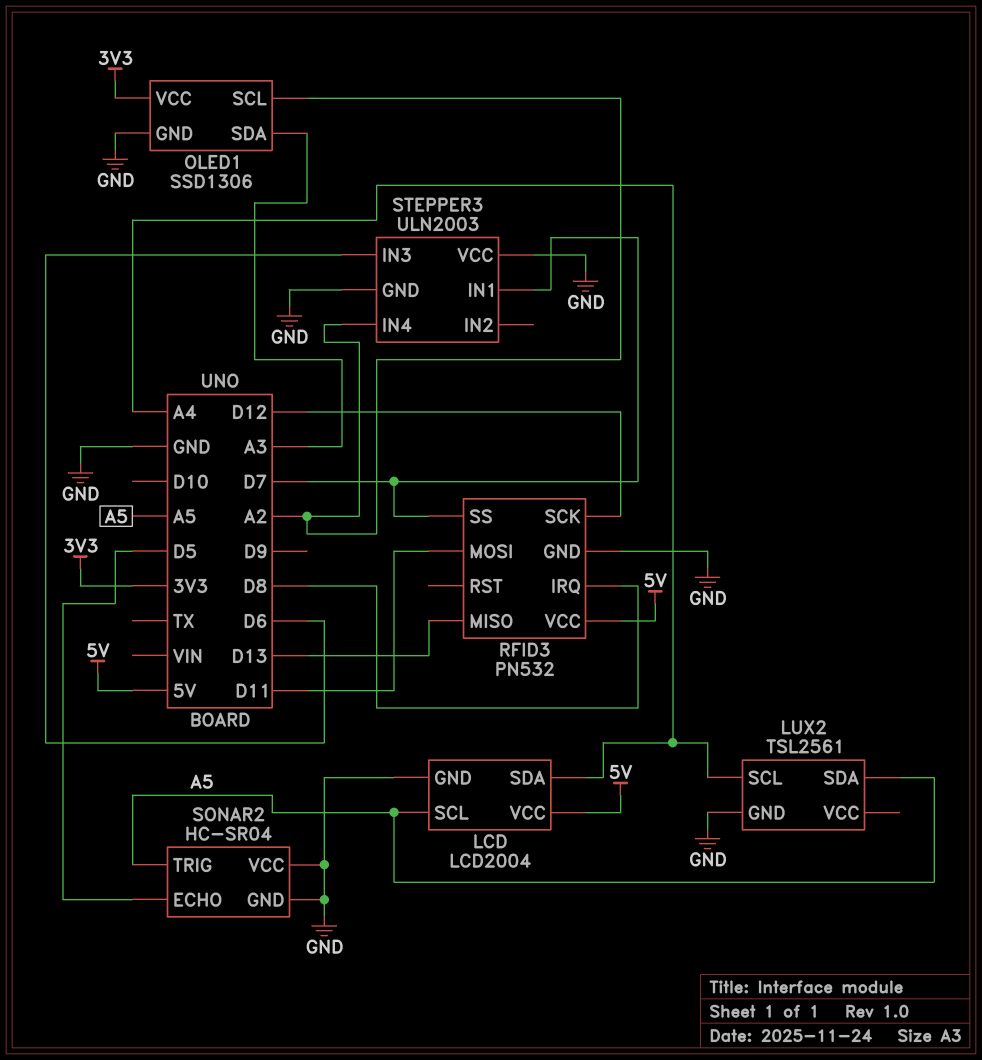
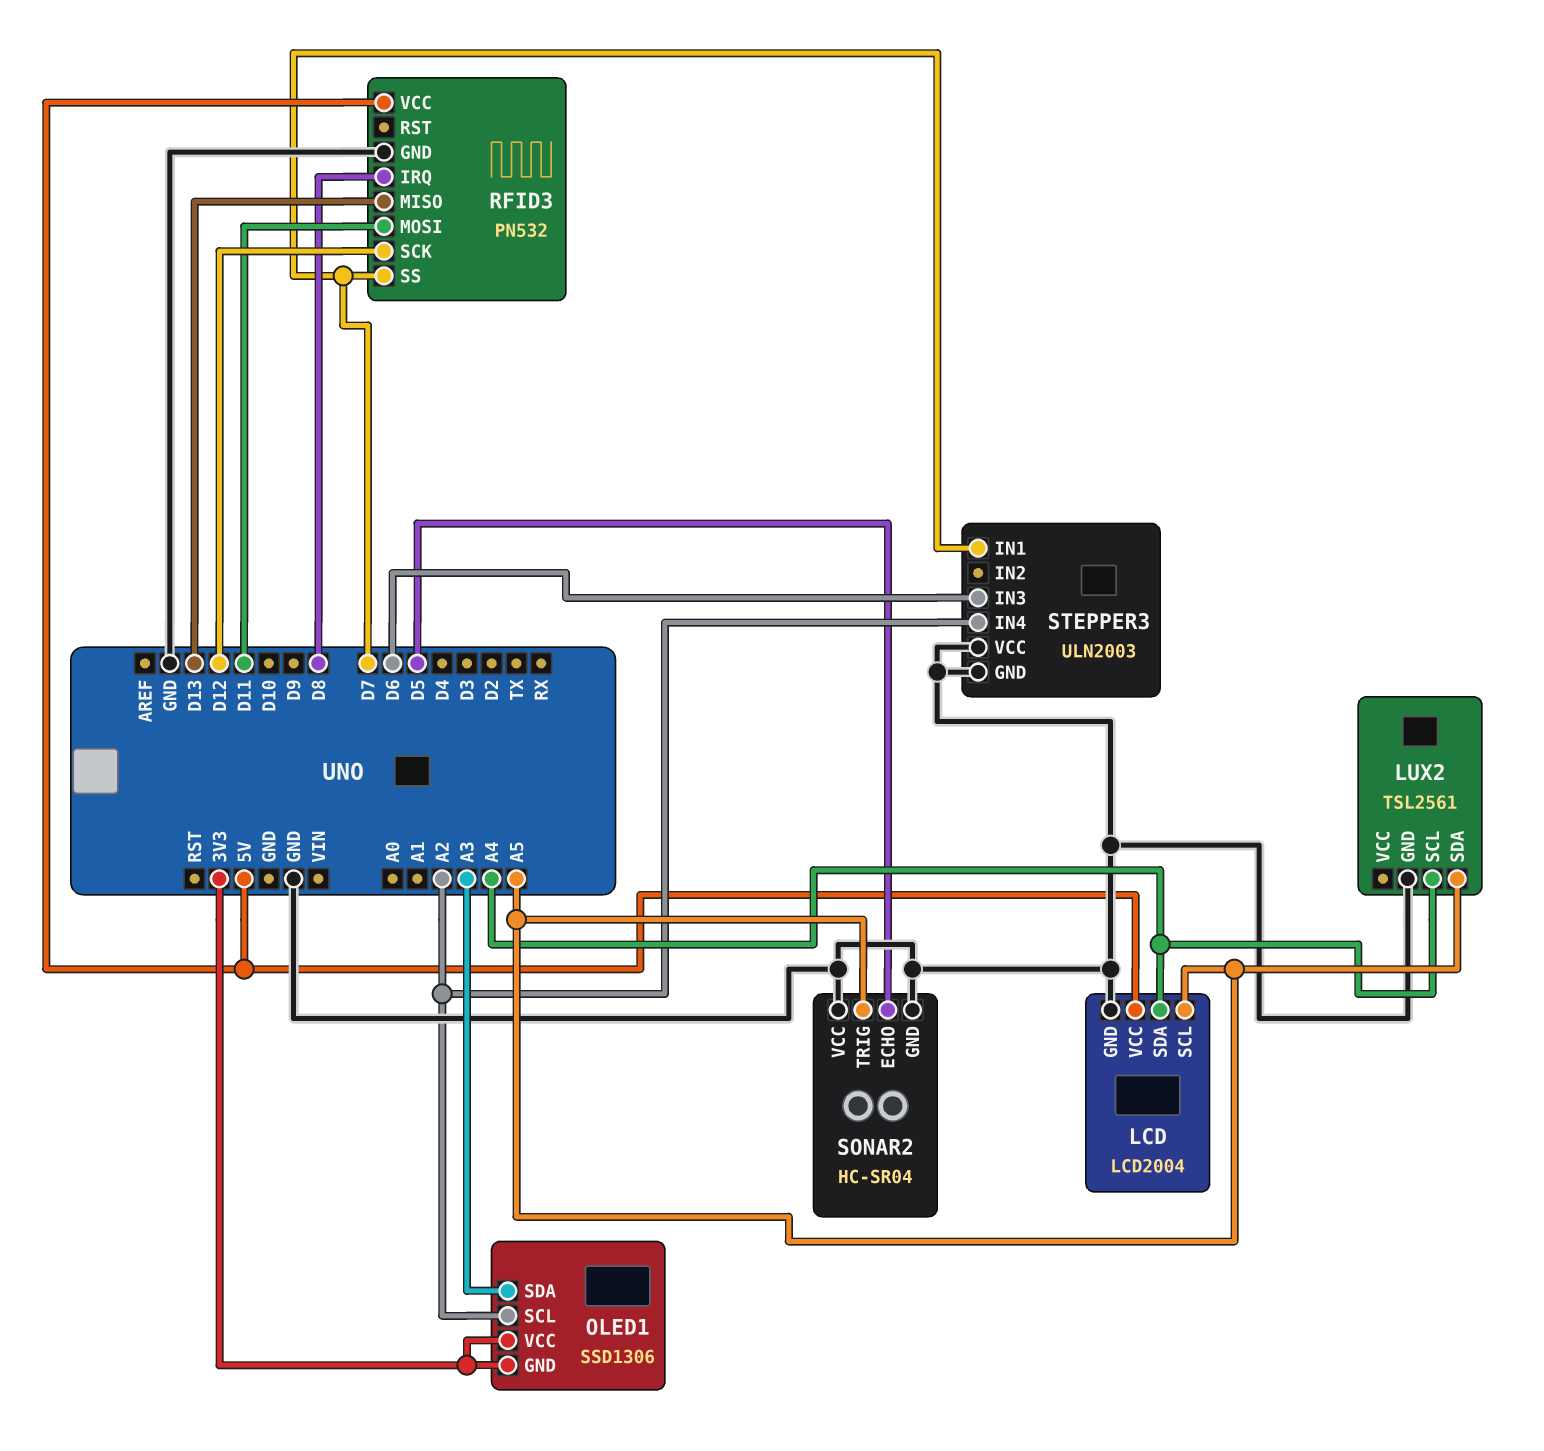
OLED1 pin GND: GND -> 3V3

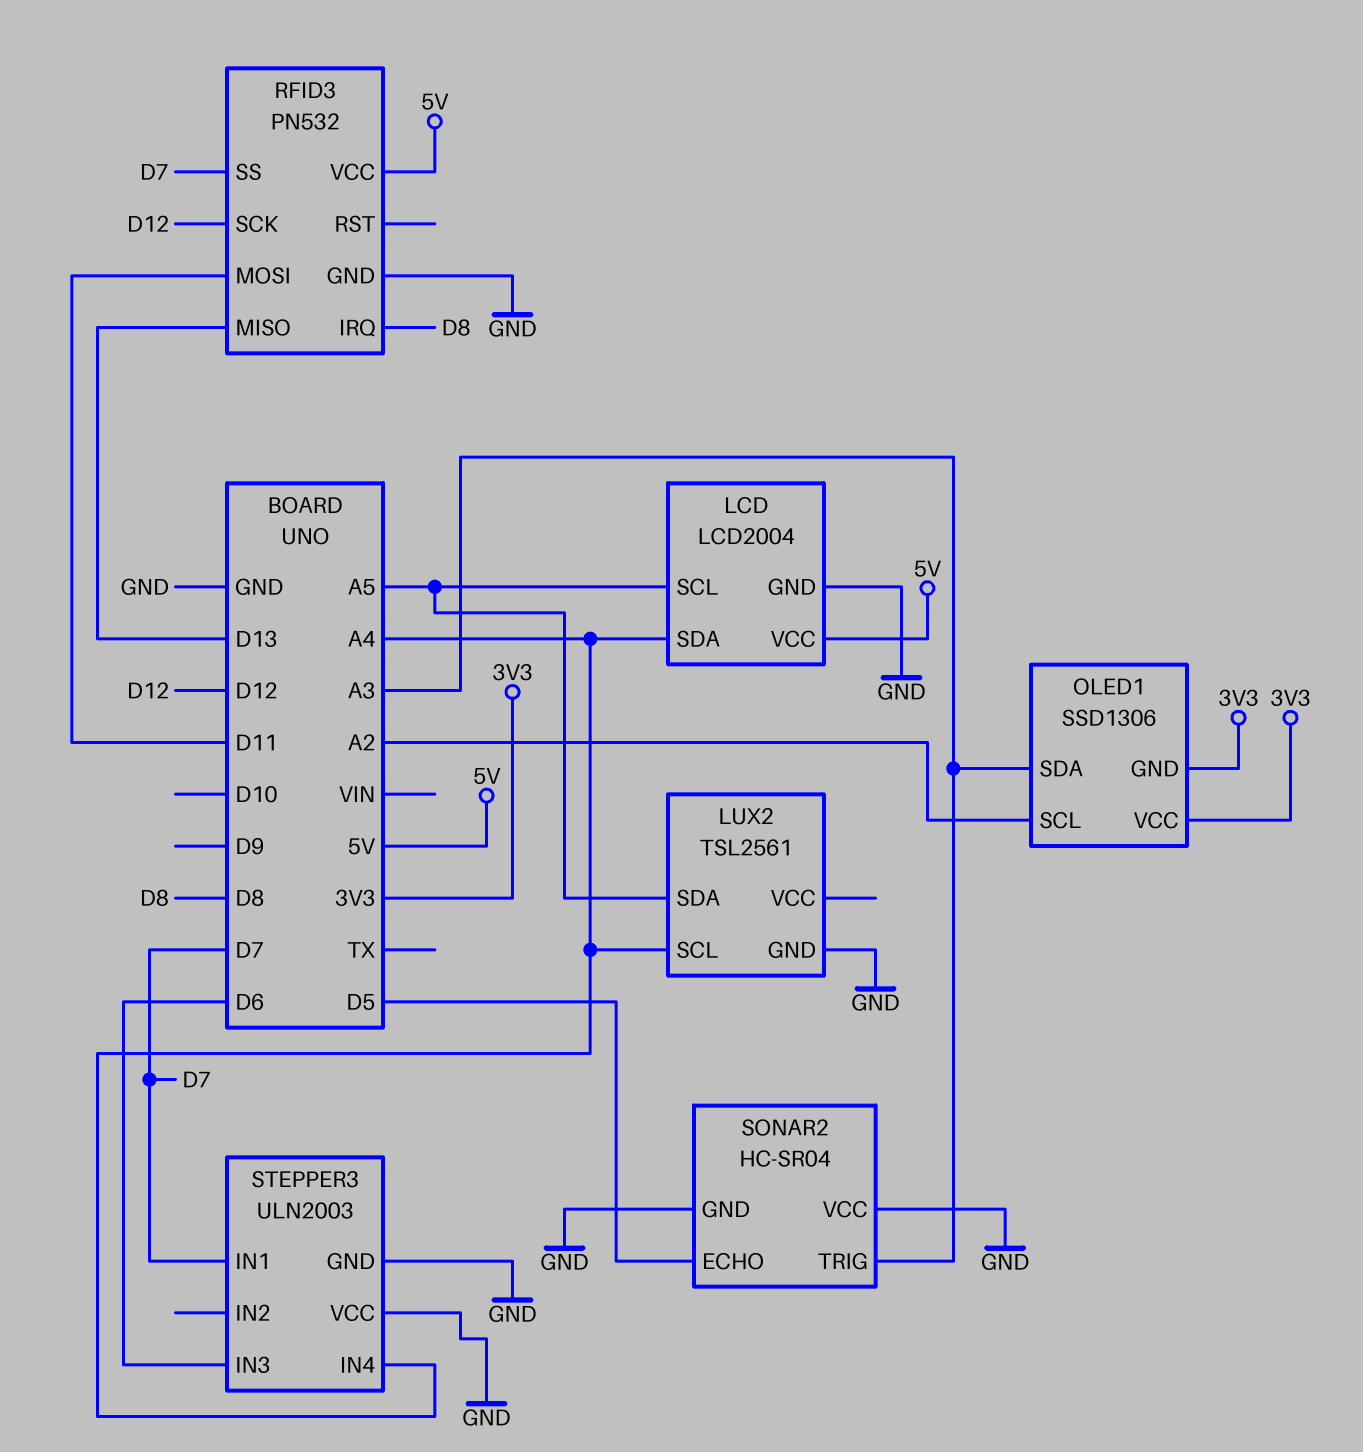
SONAR2 pin TRIG: A5 -> A3
STEPPER3 pin IN4: A2 -> A4

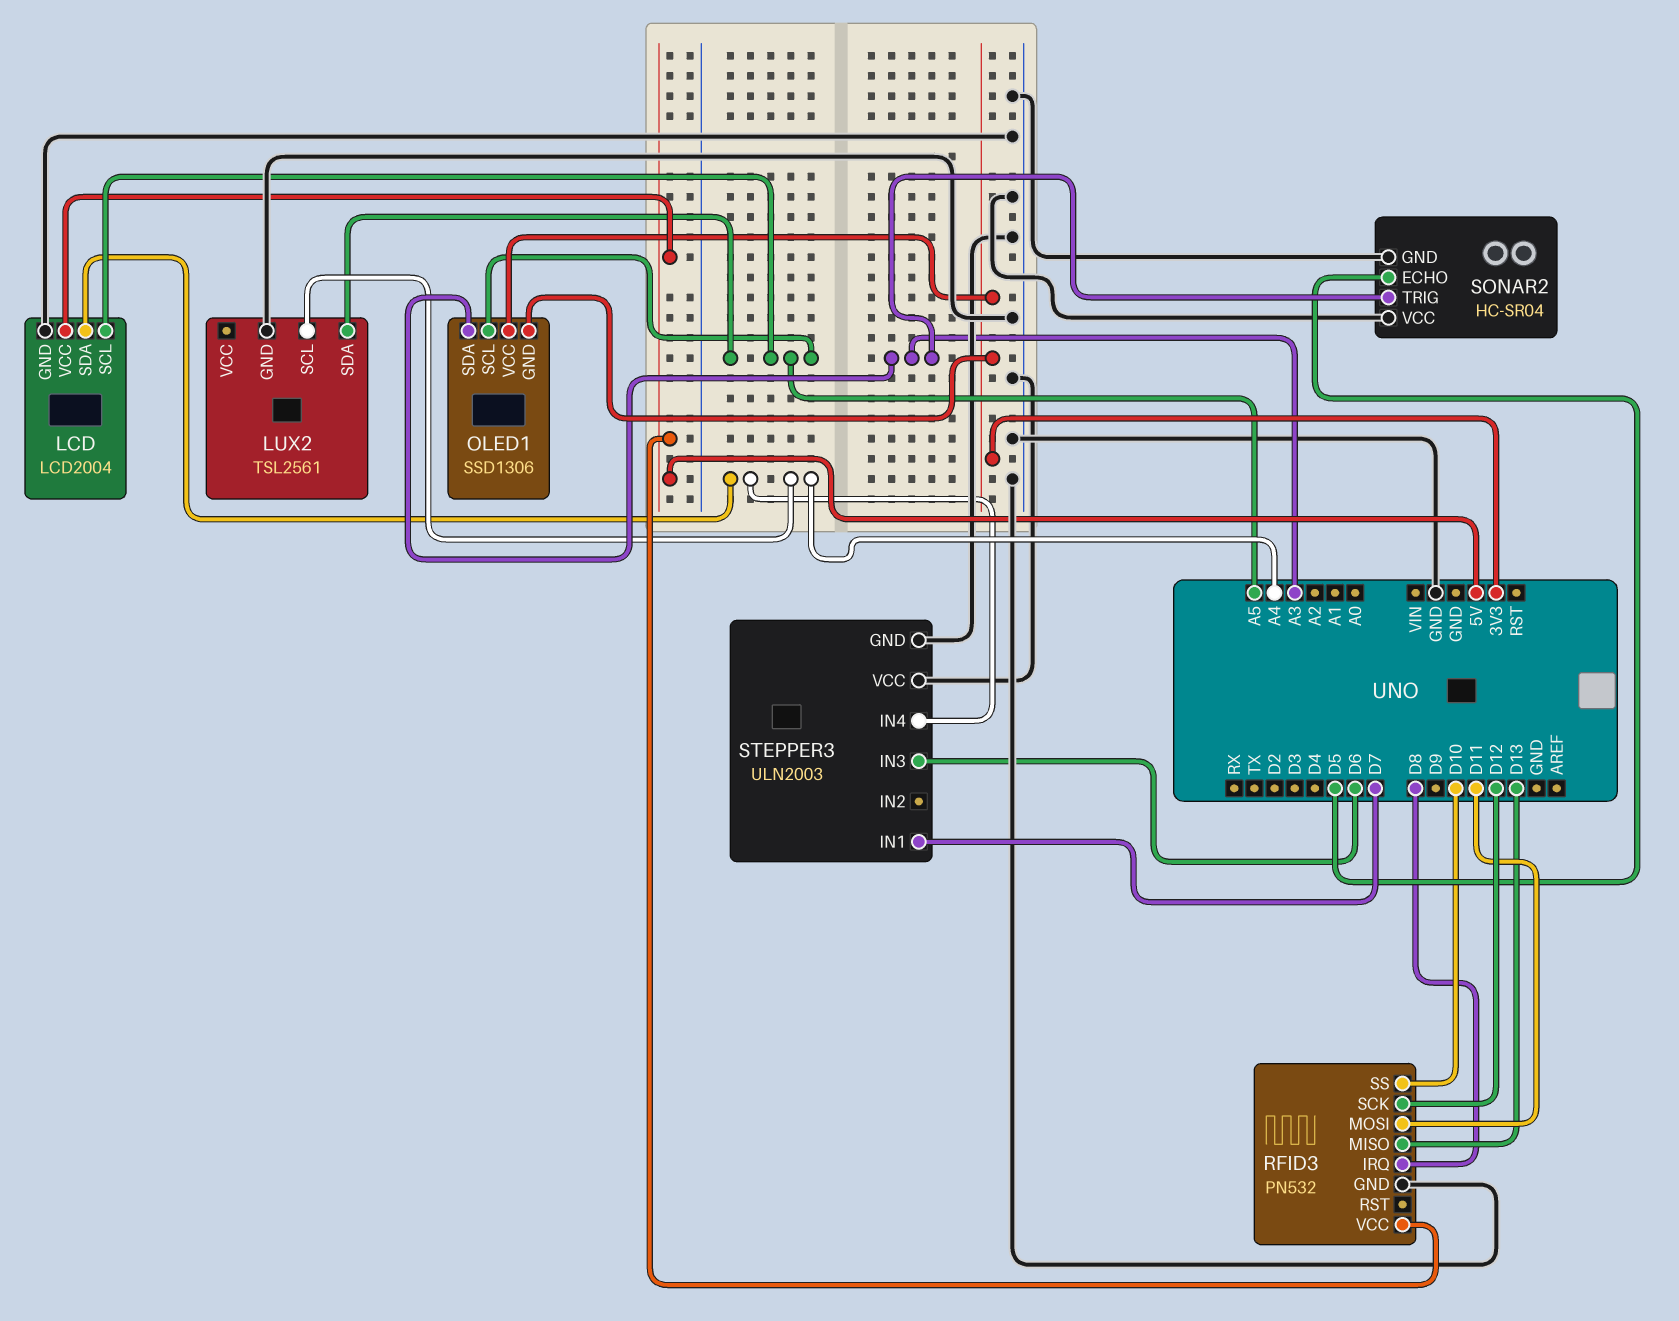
OLED1 pin SCL: A2 -> A5
RFID3 pin SS: D7 -> D10

